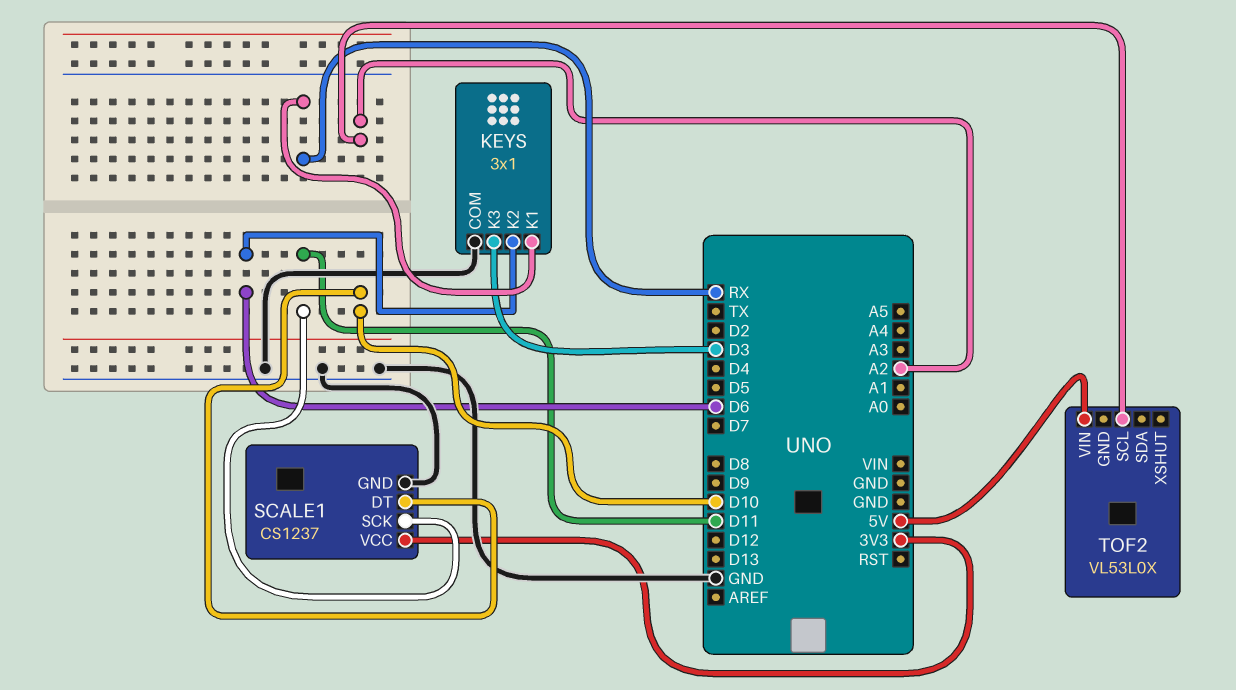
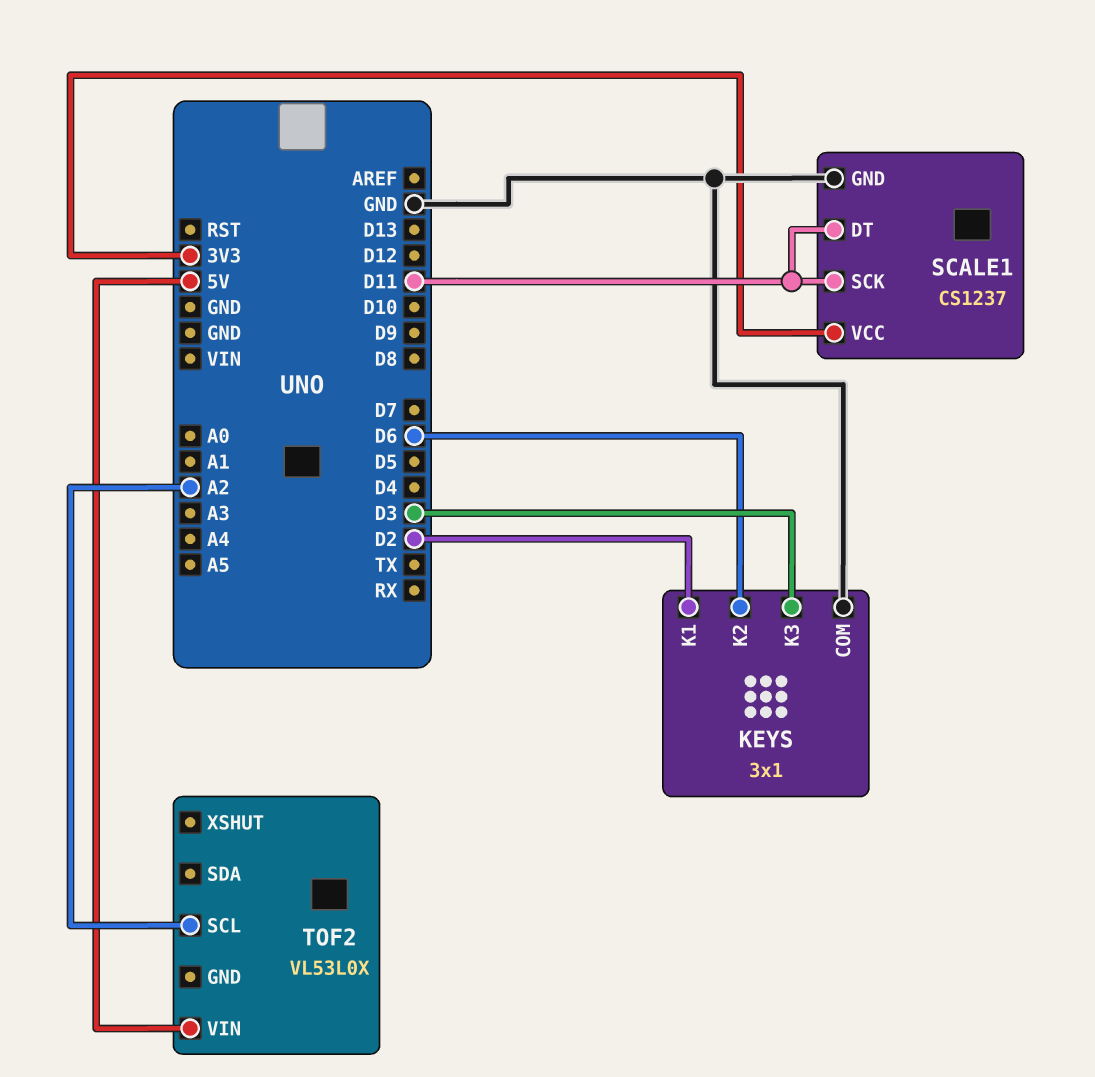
KEYS pin K1: RX -> D2
SCALE1 pin DT: D10 -> D11

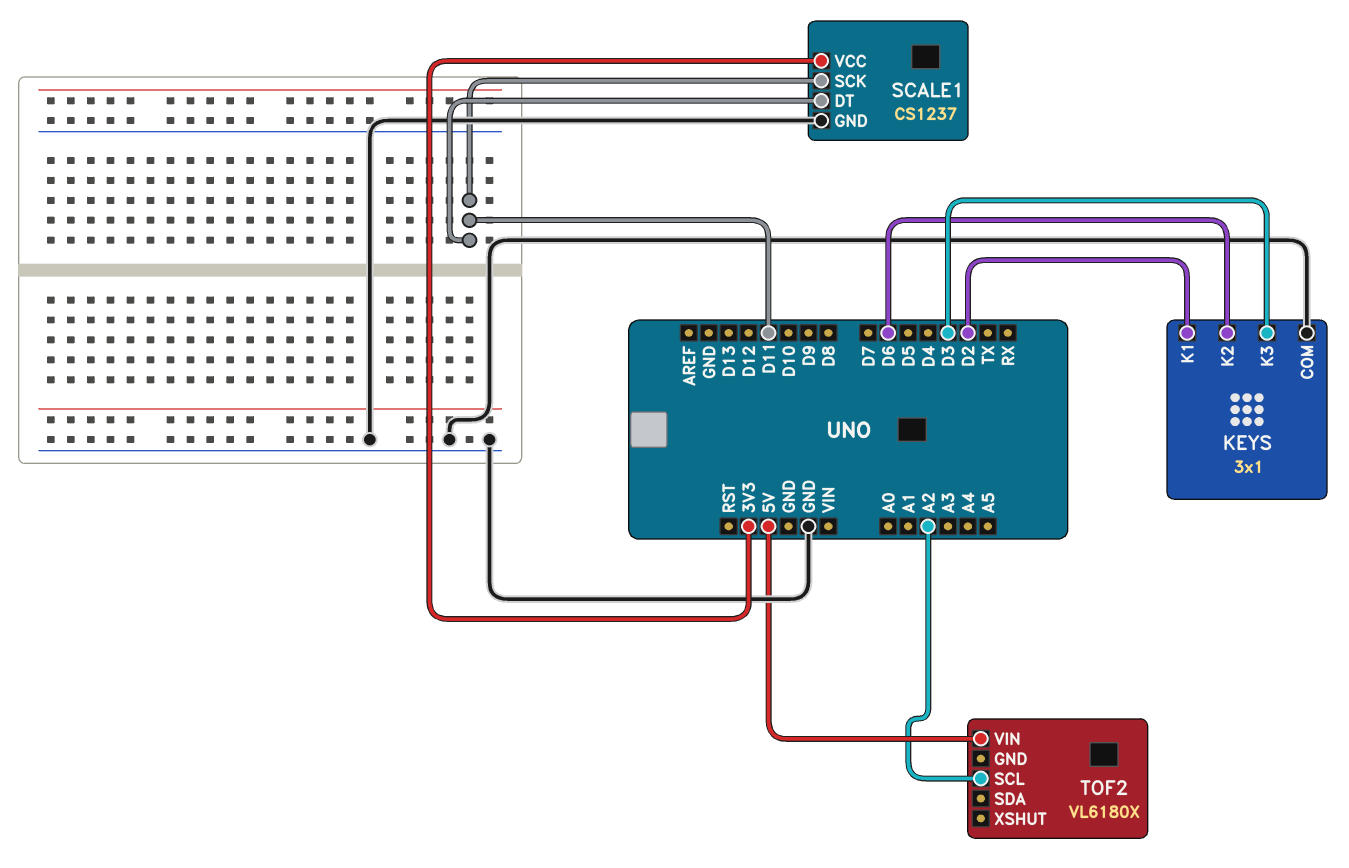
TOF2: VL53L0X -> VL6180X

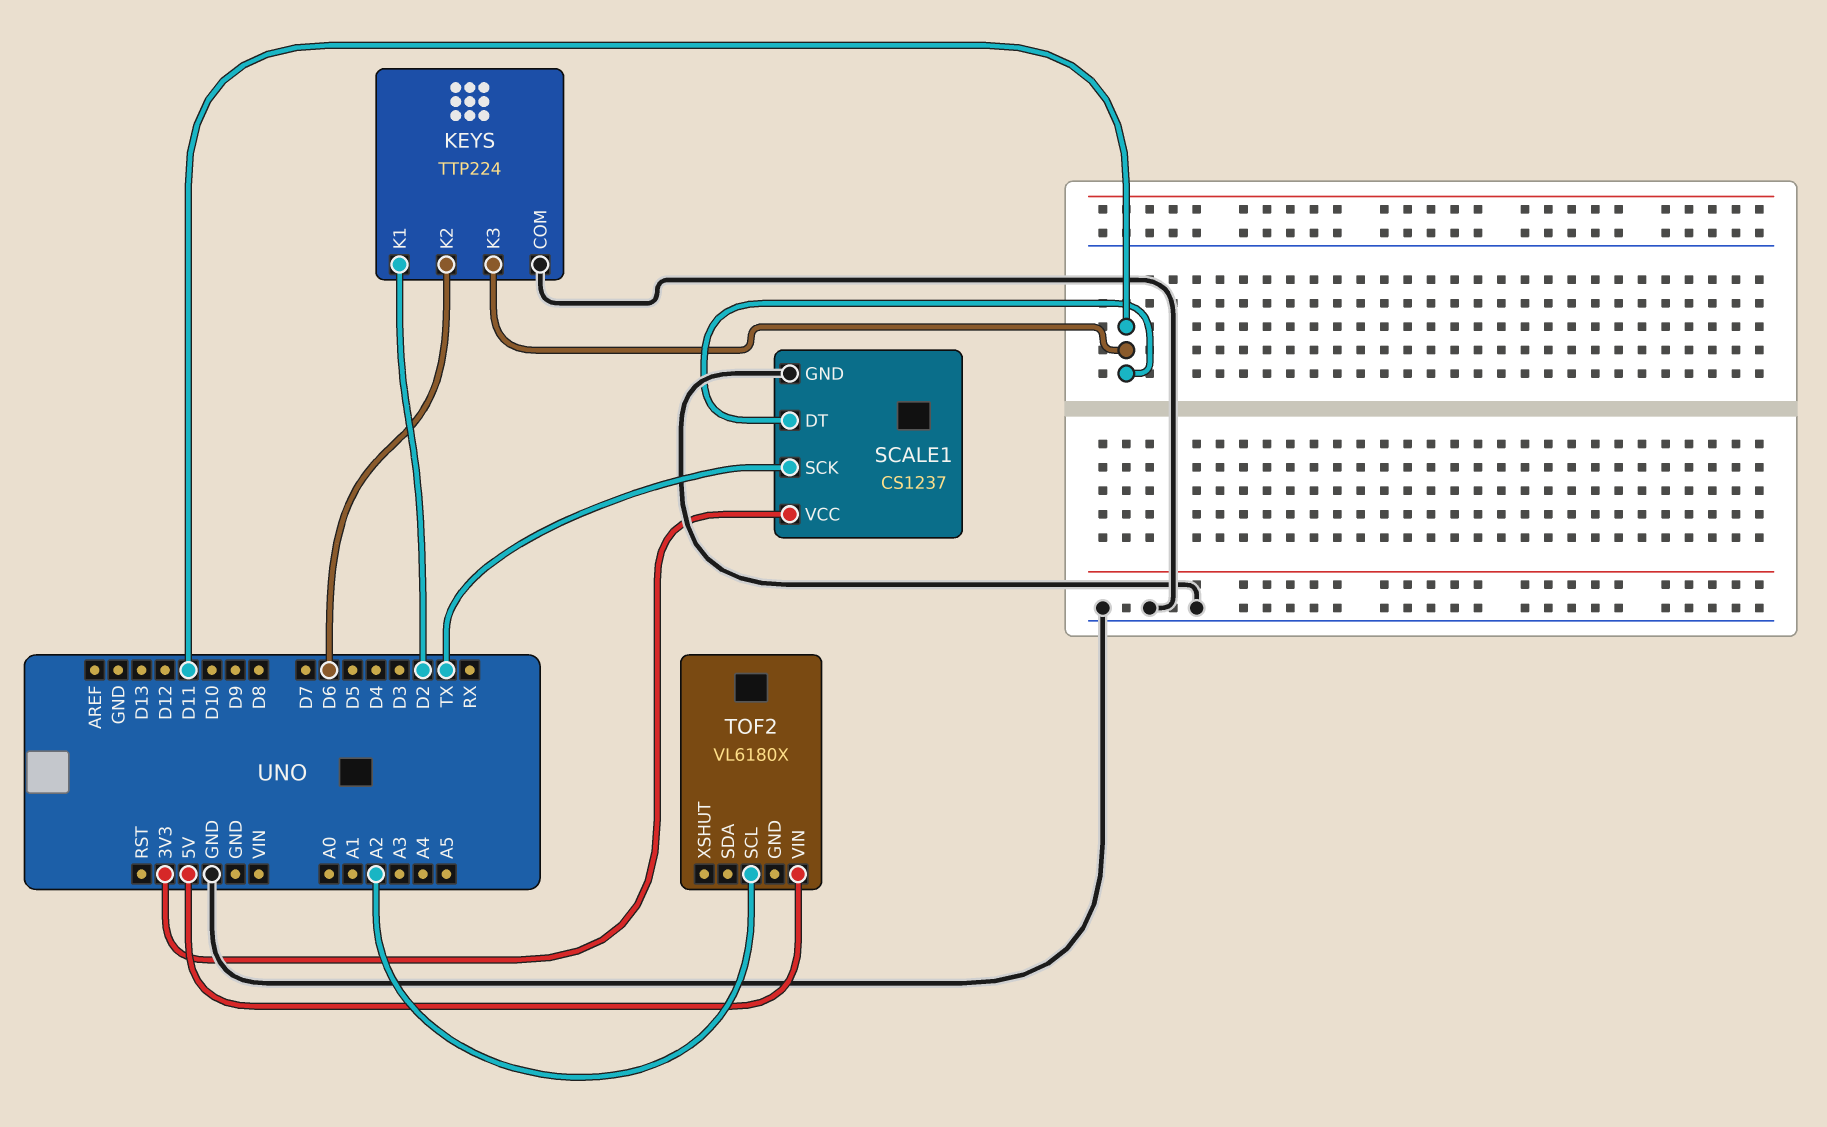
KEYS: 3x1 -> TTP224
KEYS pin K3: D3 -> D11
SCALE1 pin SCK: D11 -> TX

